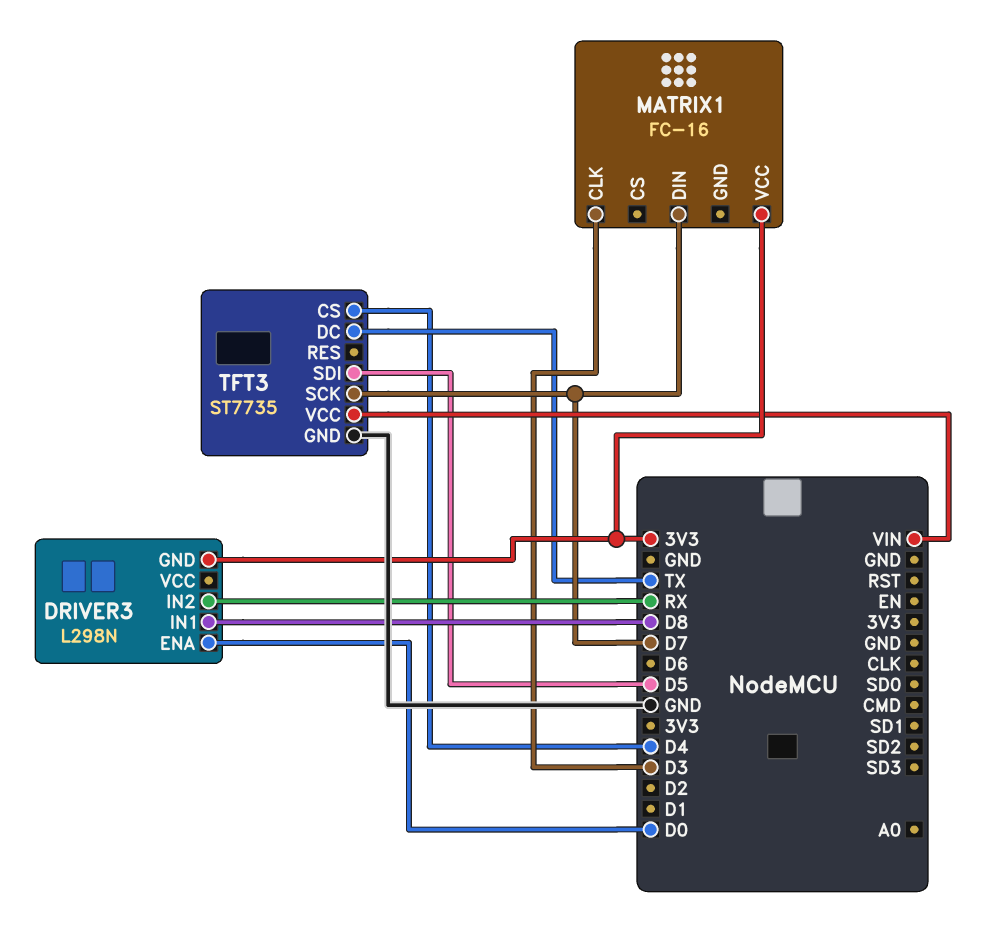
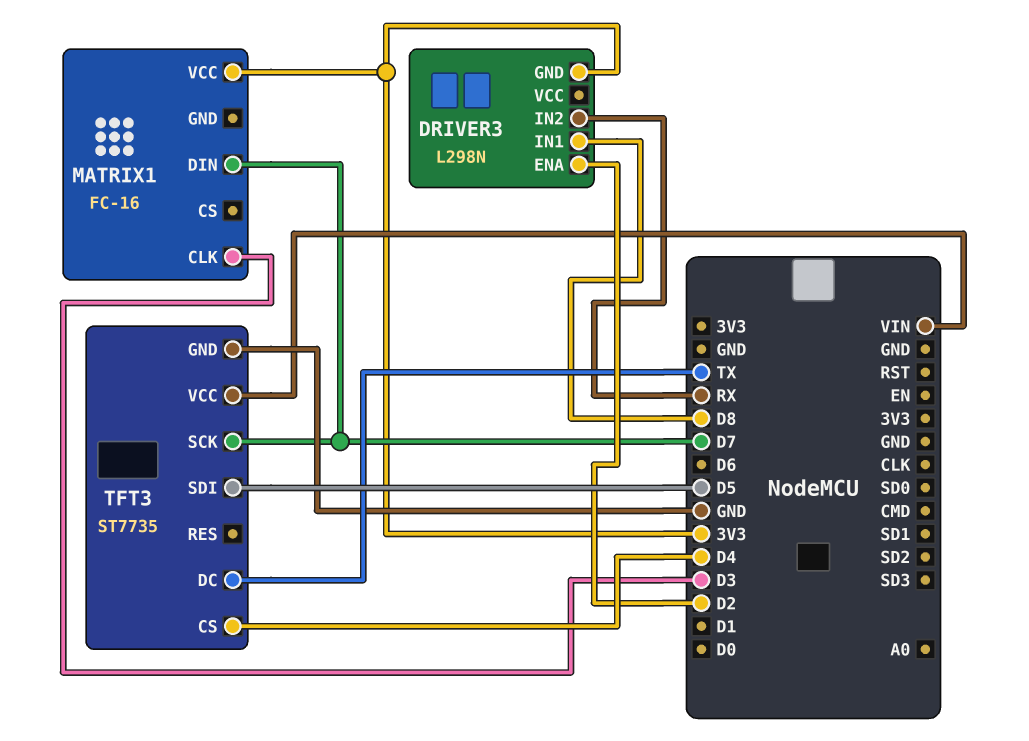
DRIVER3 pin ENA: D0 -> D2

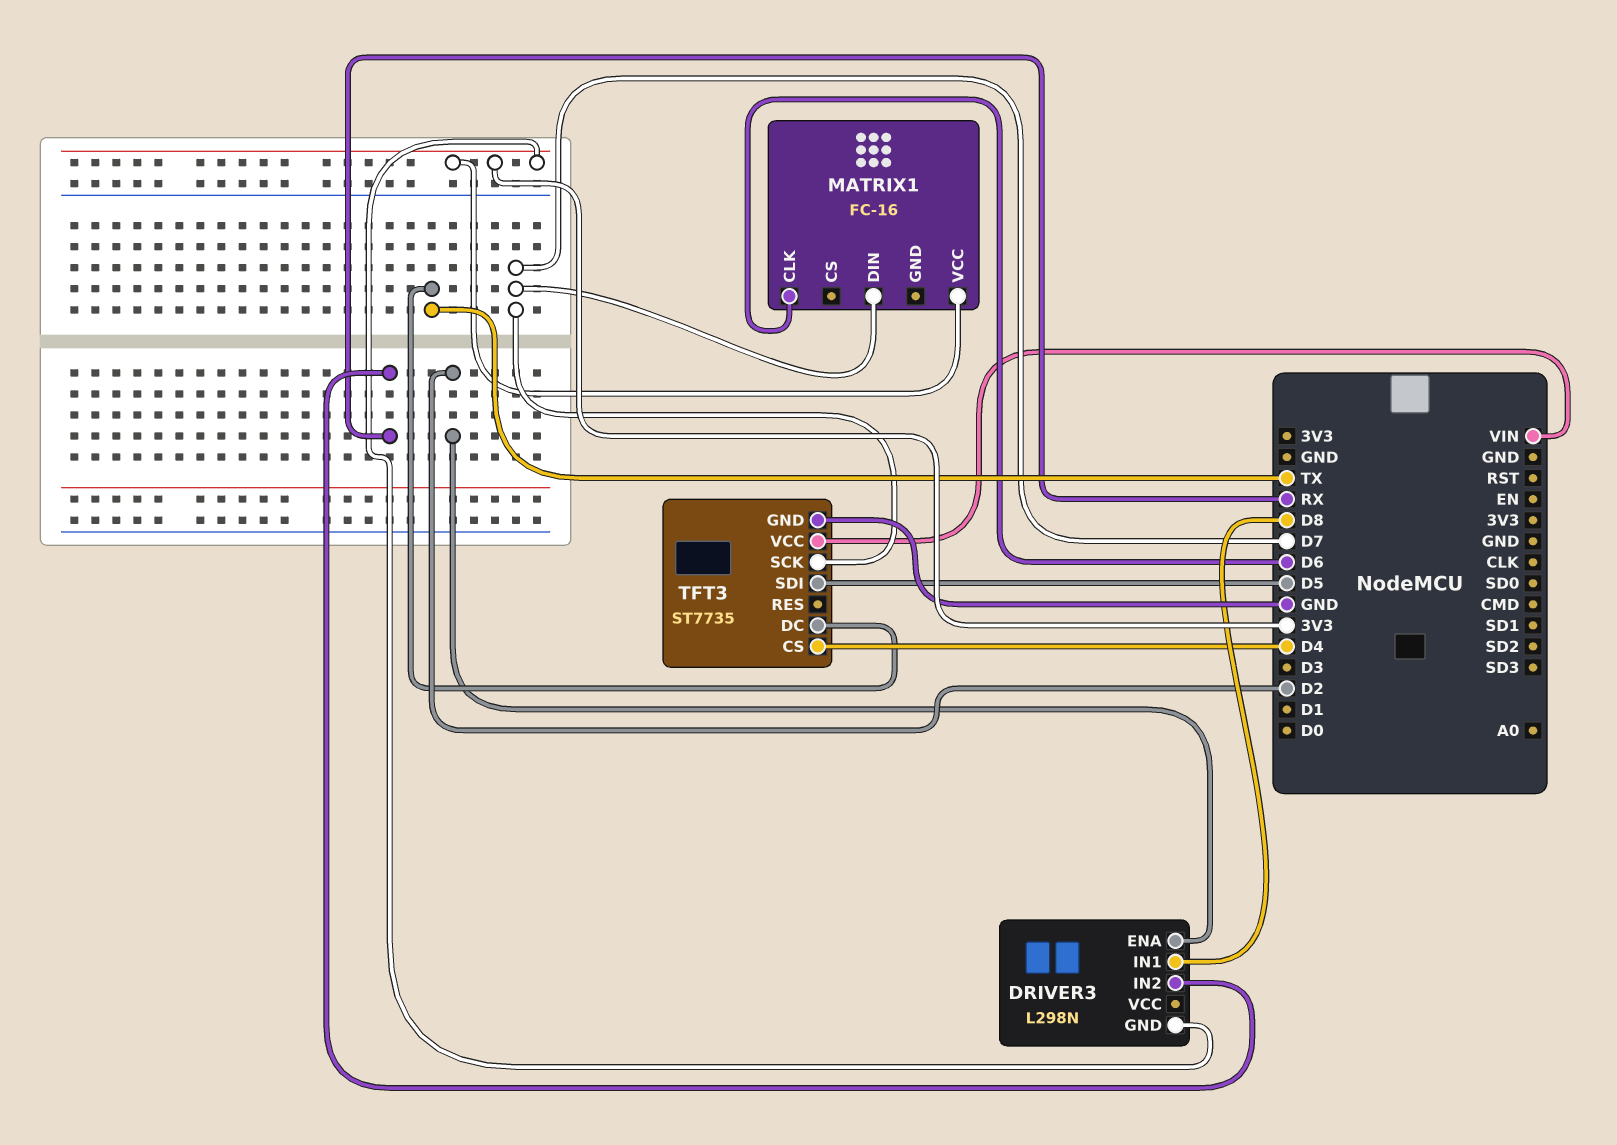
MATRIX1 pin CLK: D3 -> D6

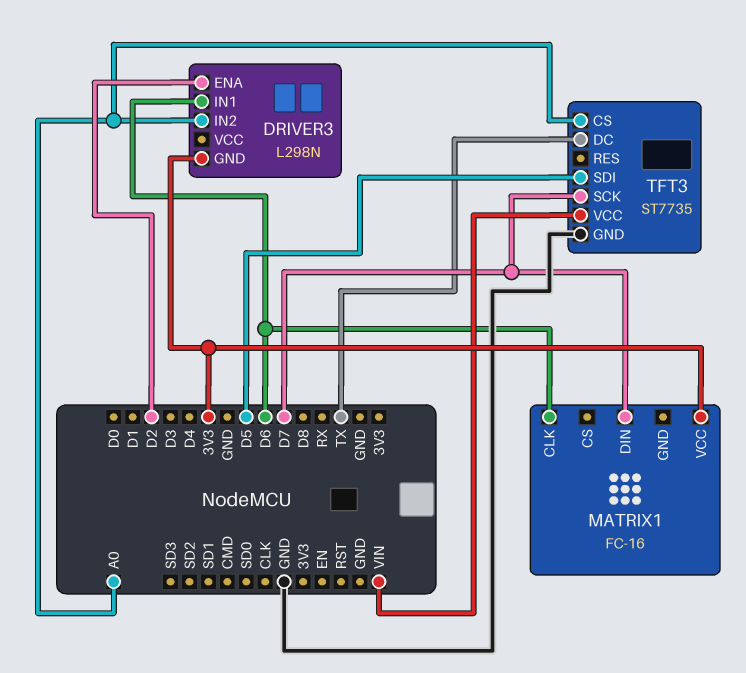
DRIVER3 pin IN1: D8 -> D6
DRIVER3 pin IN2: RX -> A0
TFT3 pin CS: D4 -> A0

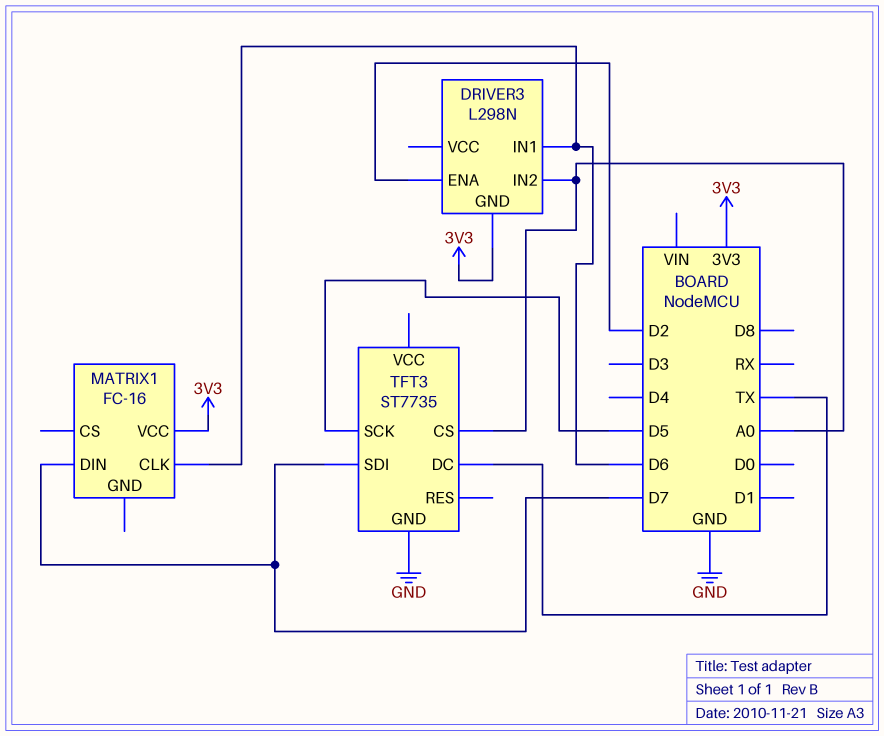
TFT3 pin SCK: D7 -> D5
TFT3 pin SDI: D5 -> D7
TFT3 pin VCC: VIN -> none

